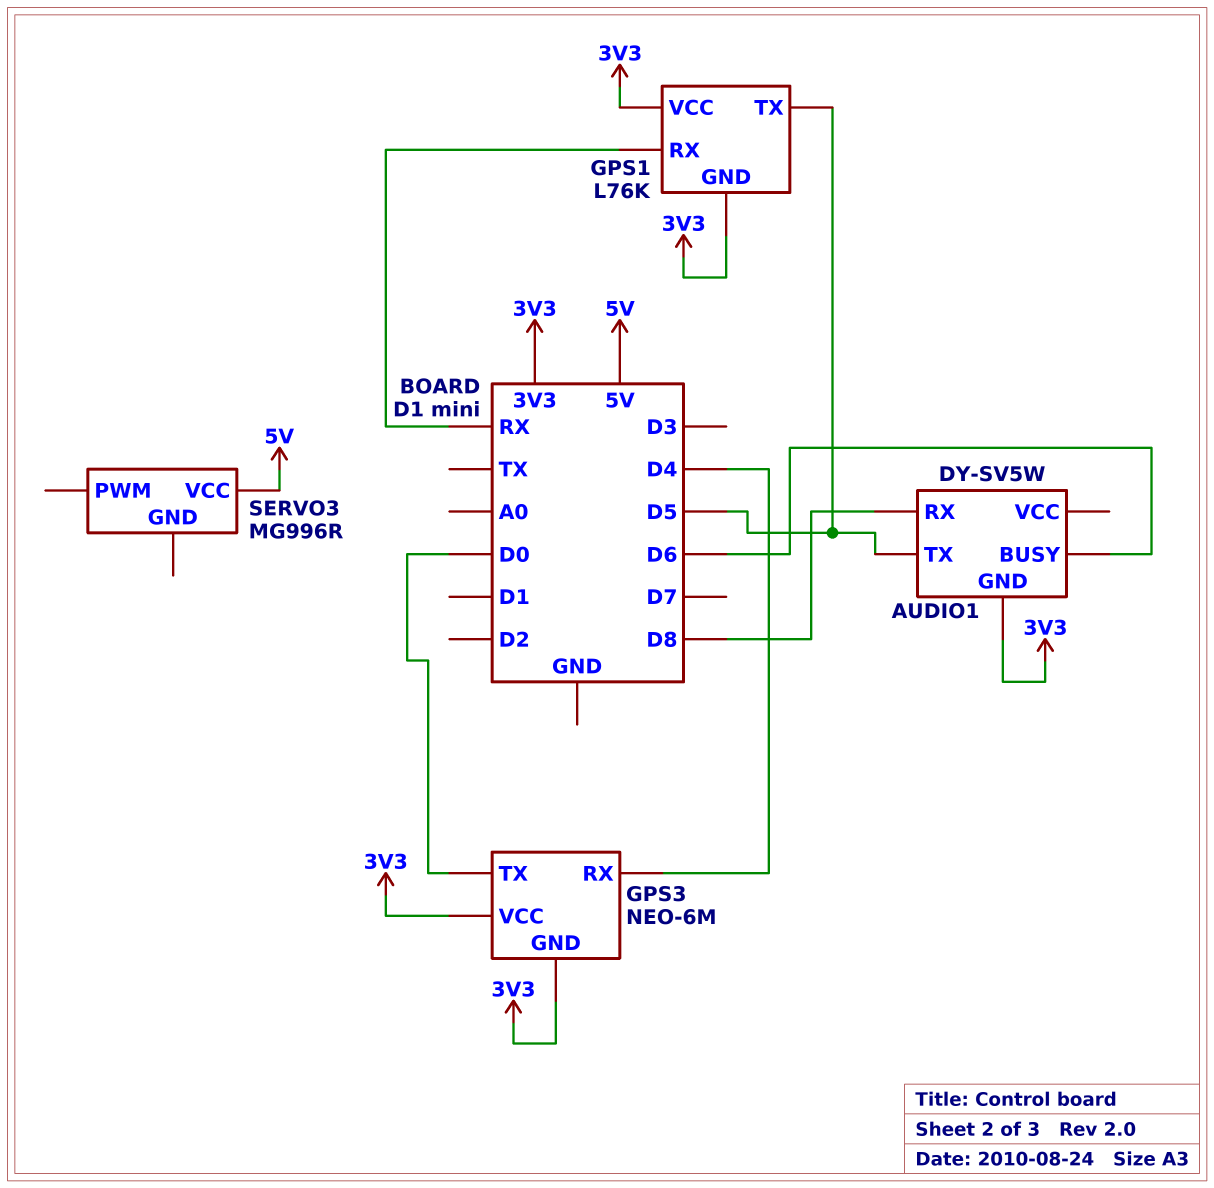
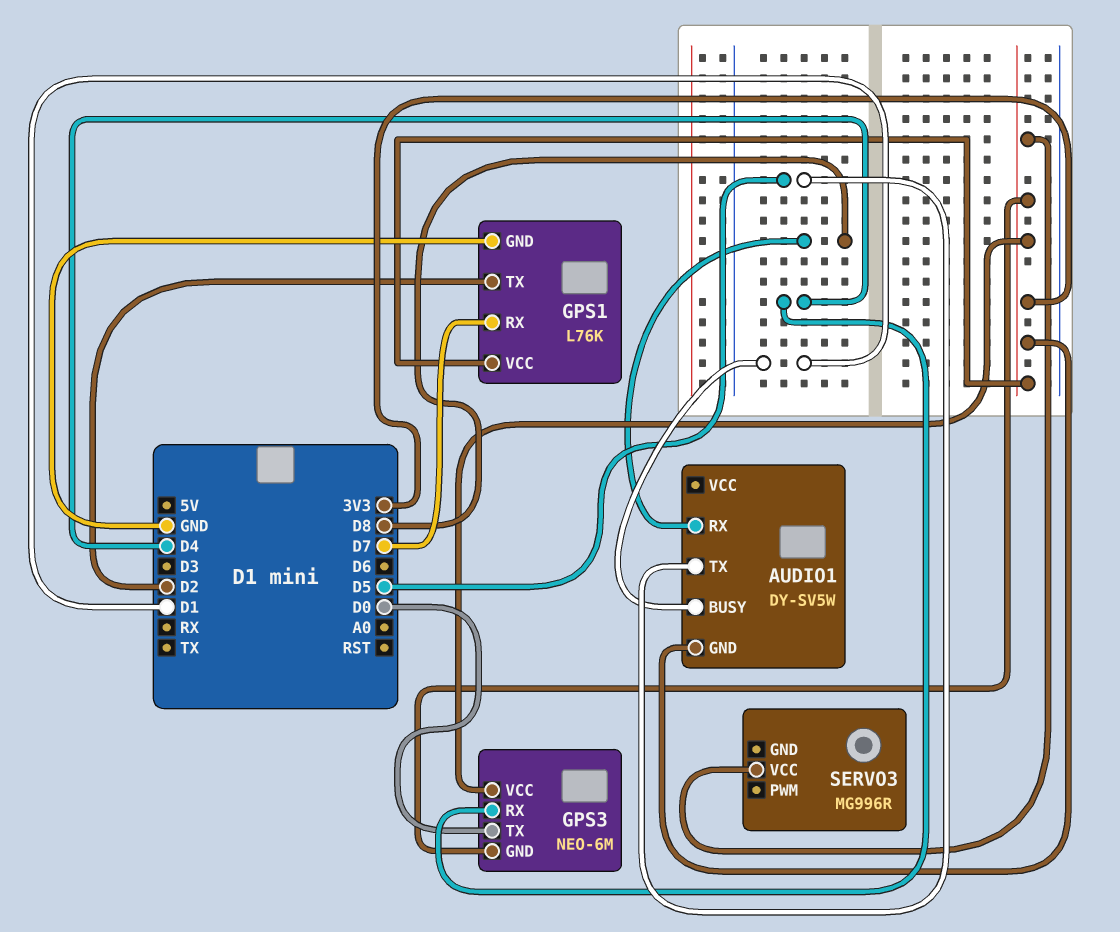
AUDIO1 pin BUSY: D6 -> D1
GPS1 pin GND: 3V3 -> GND
GPS1 pin RX: RX -> D7
GPS1 pin TX: D5 -> D2
SERVO3 pin VCC: 5V -> 3V3

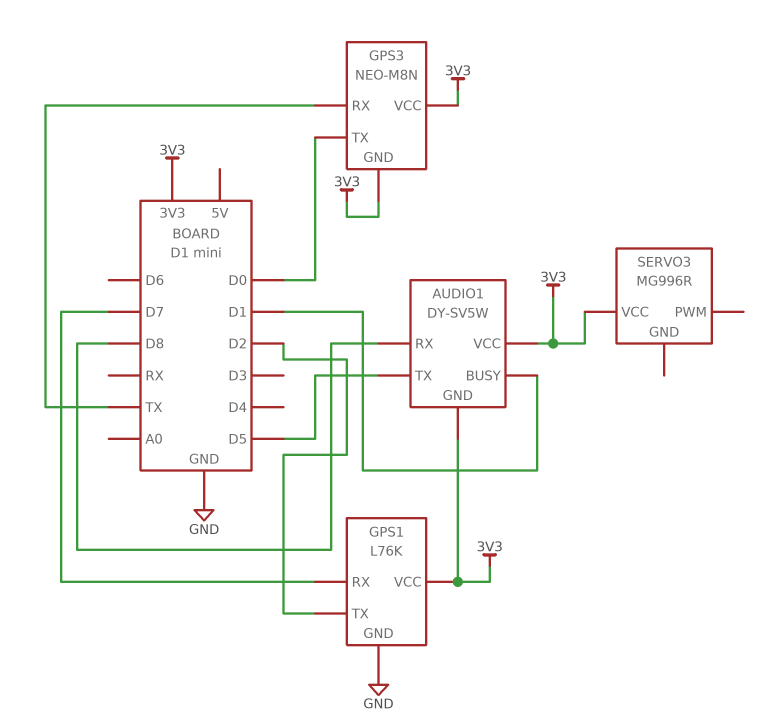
AUDIO1 pin VCC: none -> 3V3
GPS3: NEO-6M -> NEO-M8N
GPS3 pin RX: D4 -> TX

